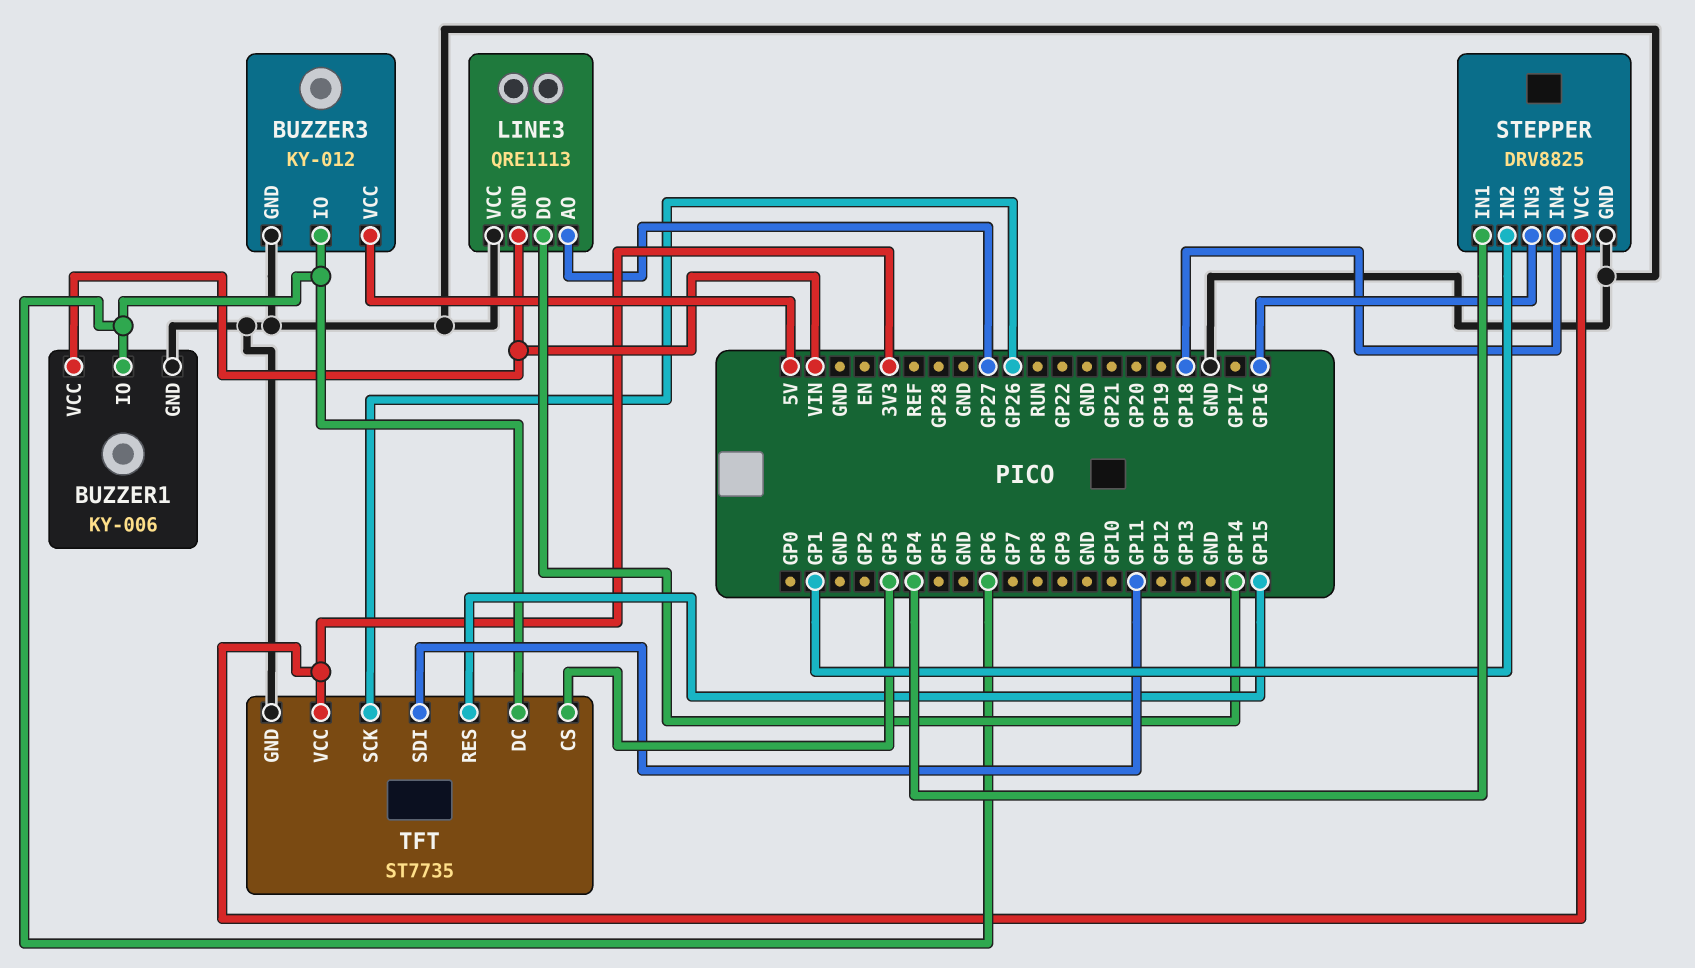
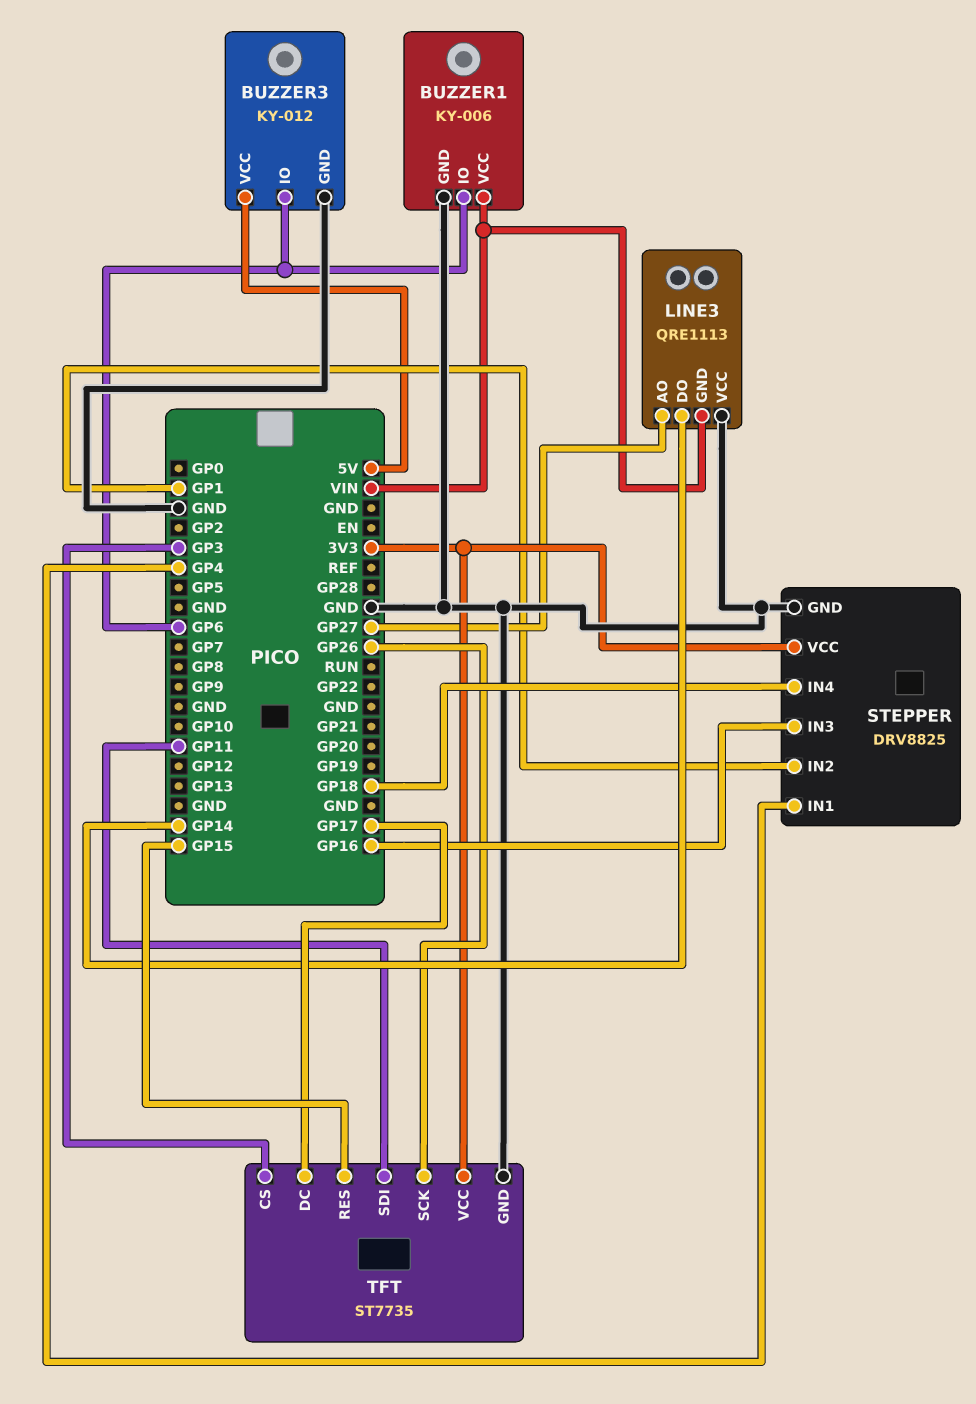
TFT pin DC: GP6 -> GP17

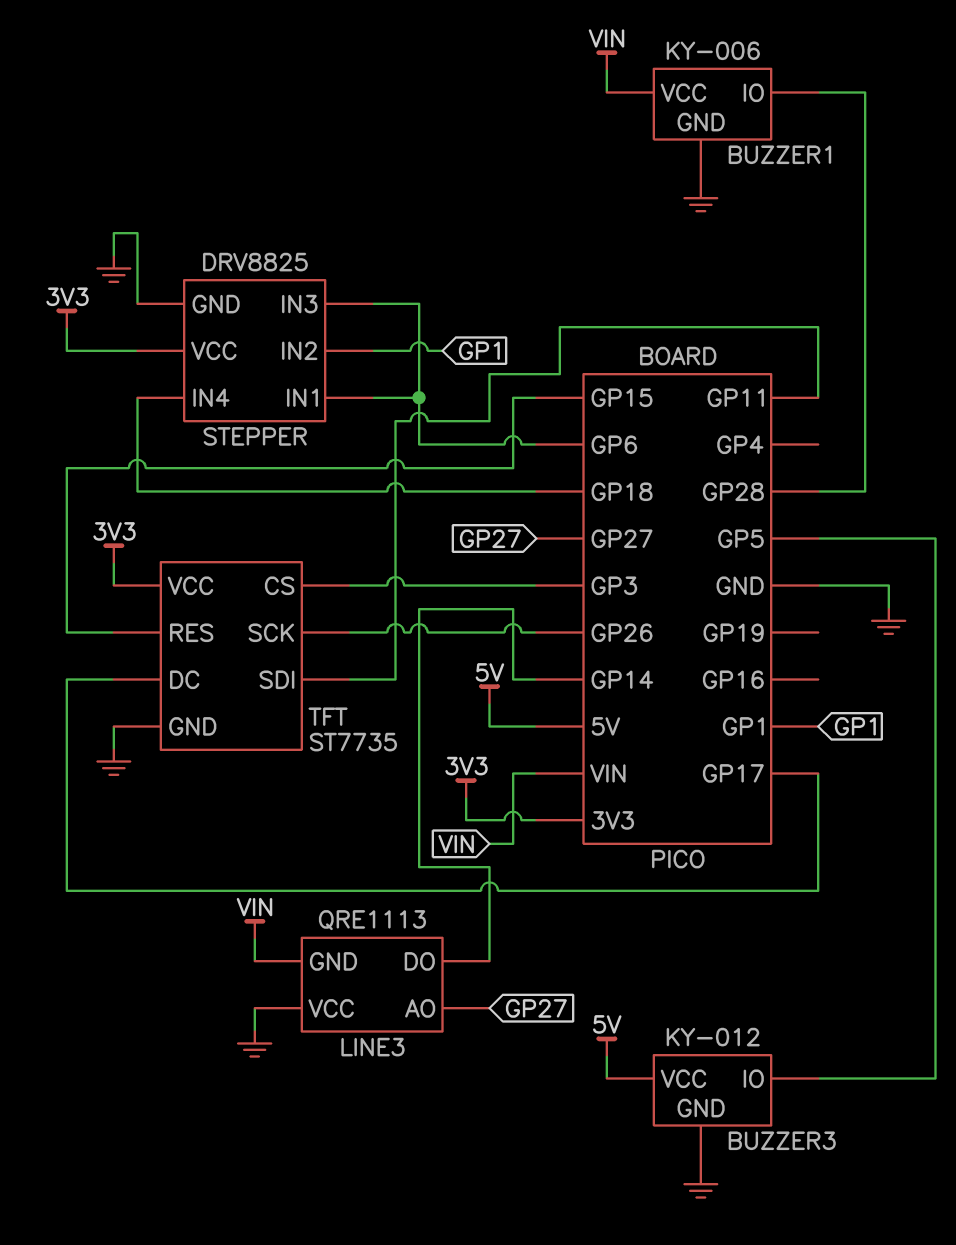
BUZZER1 pin IO: GP6 -> GP28
BUZZER3 pin IO: GP6 -> GP5
STEPPER pin IN1: GP4 -> GP6
STEPPER pin IN3: GP16 -> GP6

